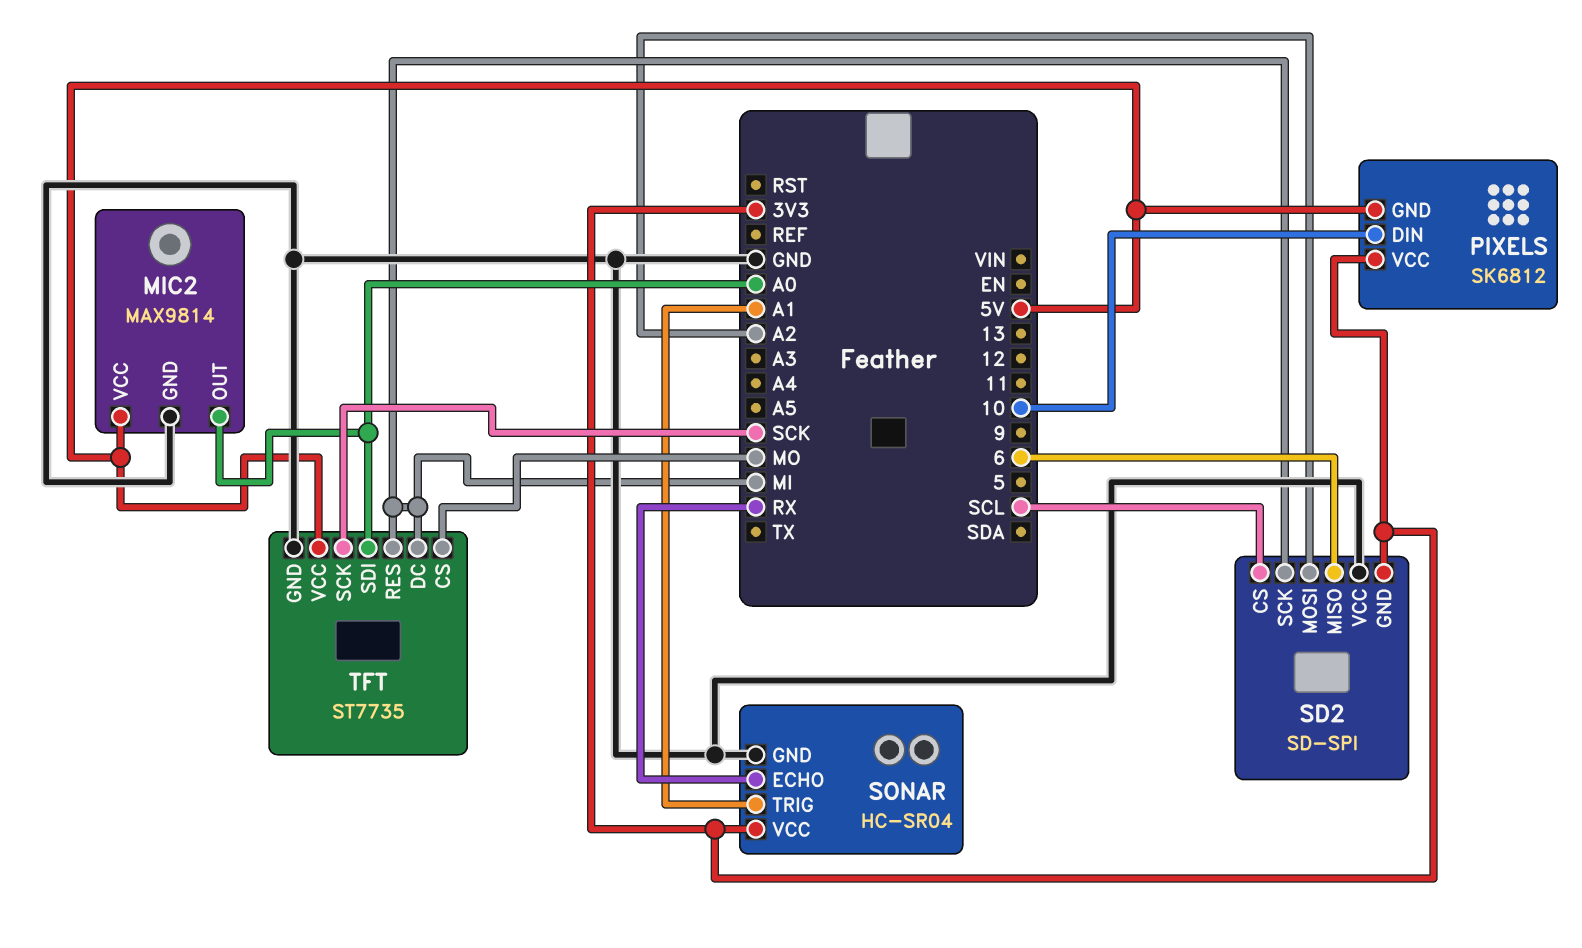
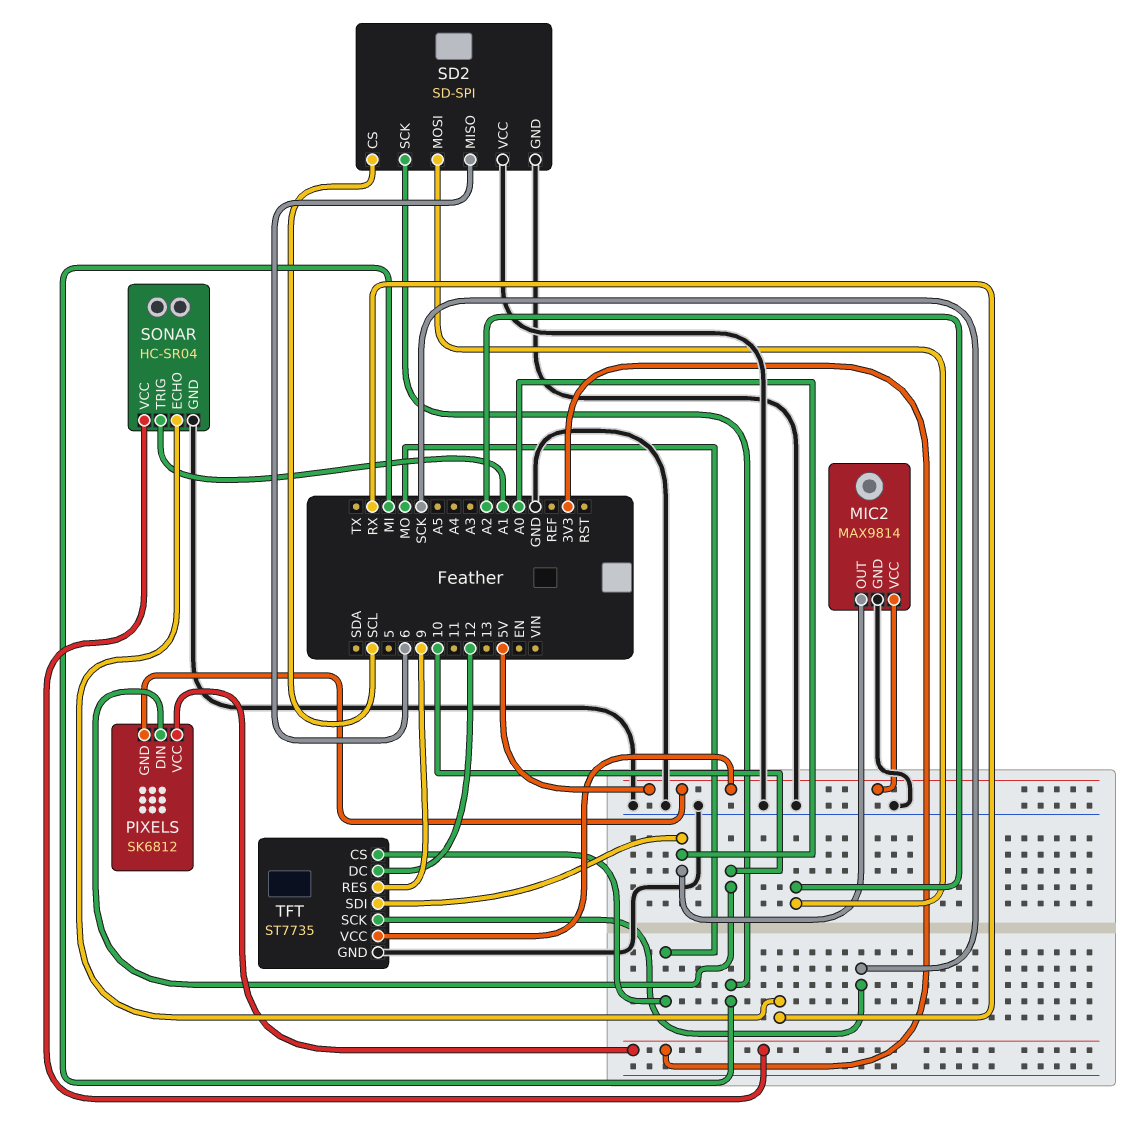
SD2 pin GND: 3V3 -> GND
TFT pin DC: MI -> 12
TFT pin RES: MI -> 9

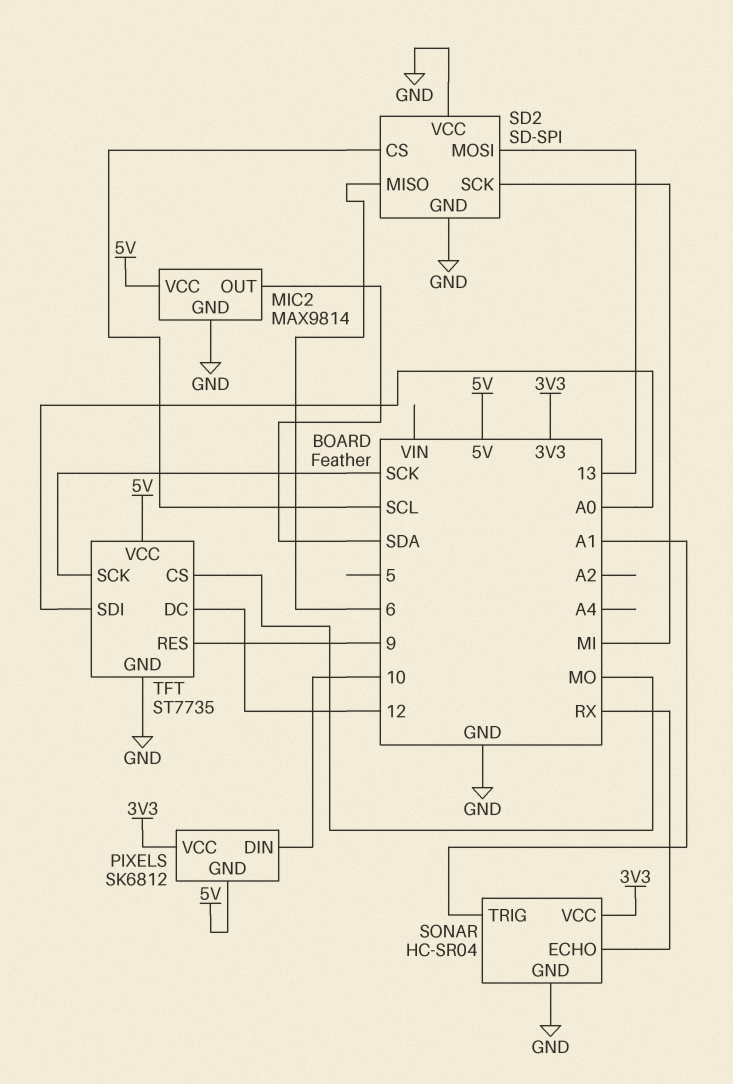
MIC2 pin OUT: A0 -> SDA
SD2 pin MOSI: A2 -> 13

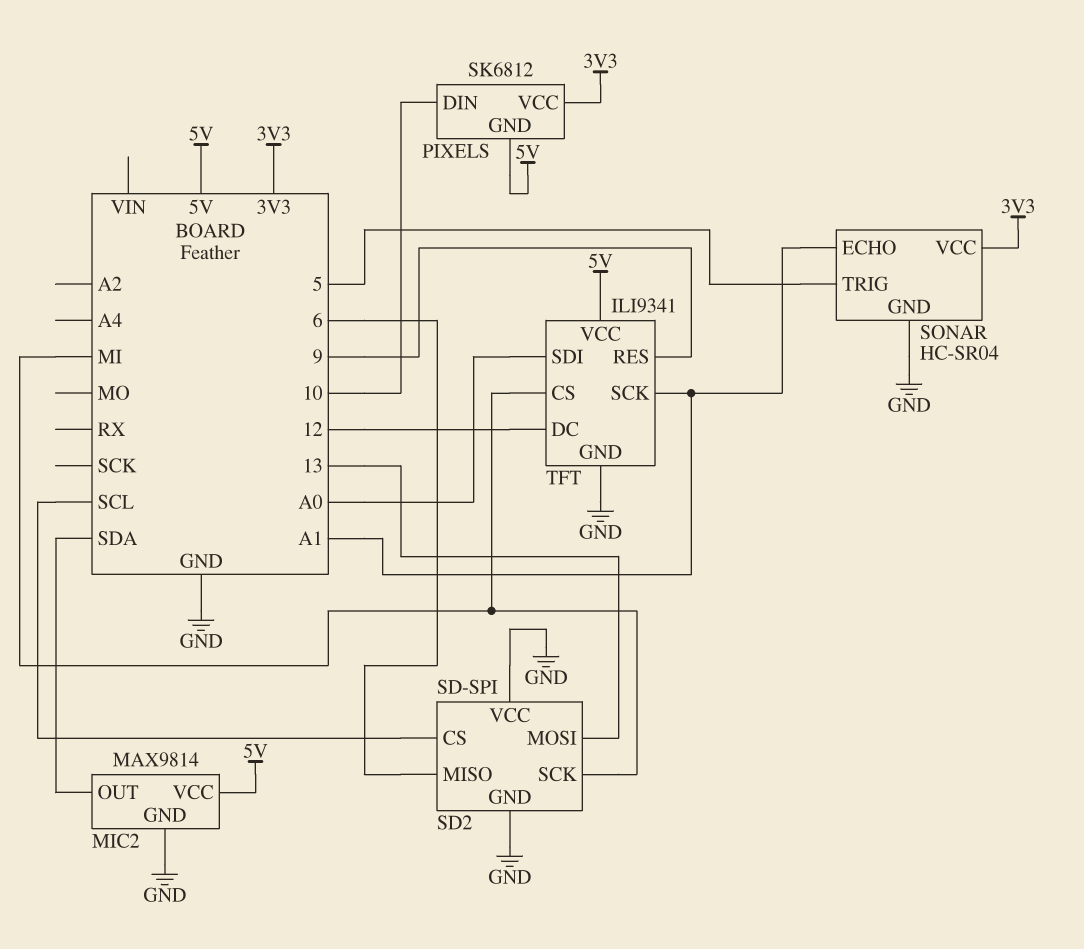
SONAR pin ECHO: RX -> A1
SONAR pin TRIG: A1 -> 5
TFT: ST7735 -> ILI9341
TFT pin CS: MO -> MI
TFT pin SCK: SCK -> A1

